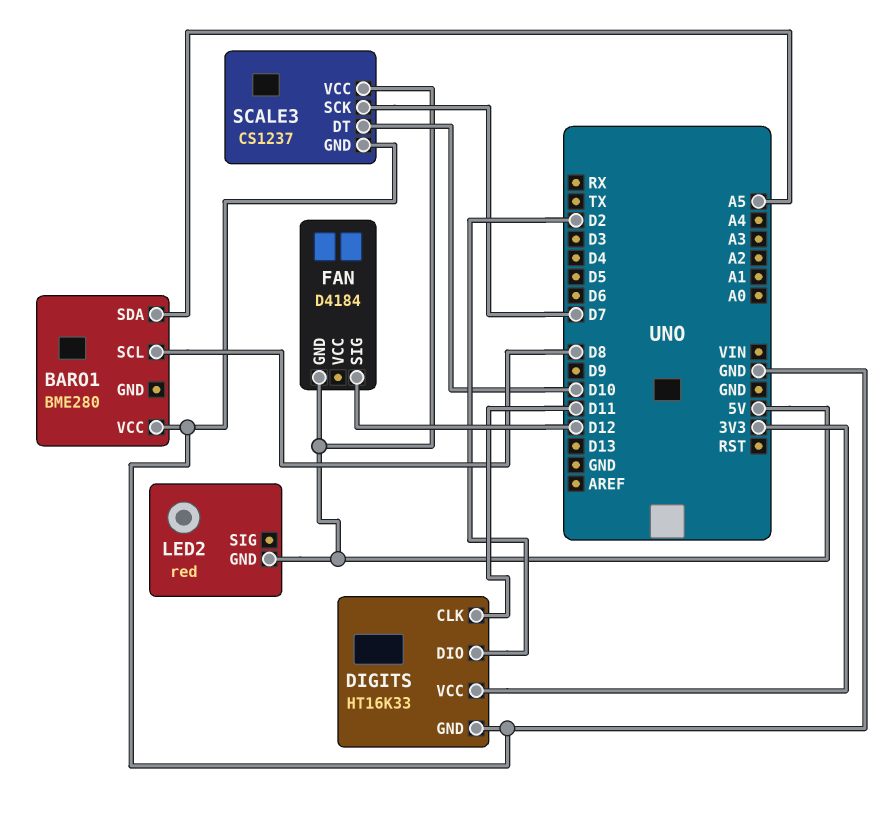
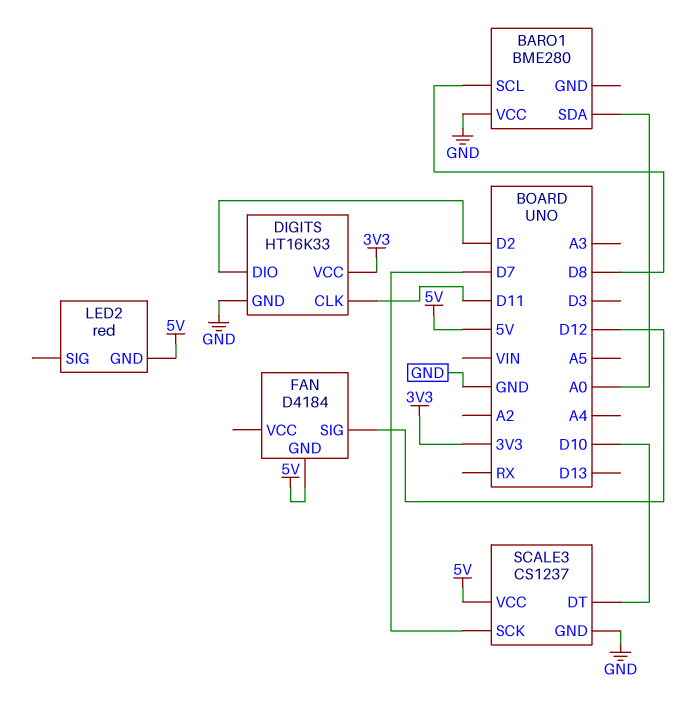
BARO1 pin SDA: A5 -> A0

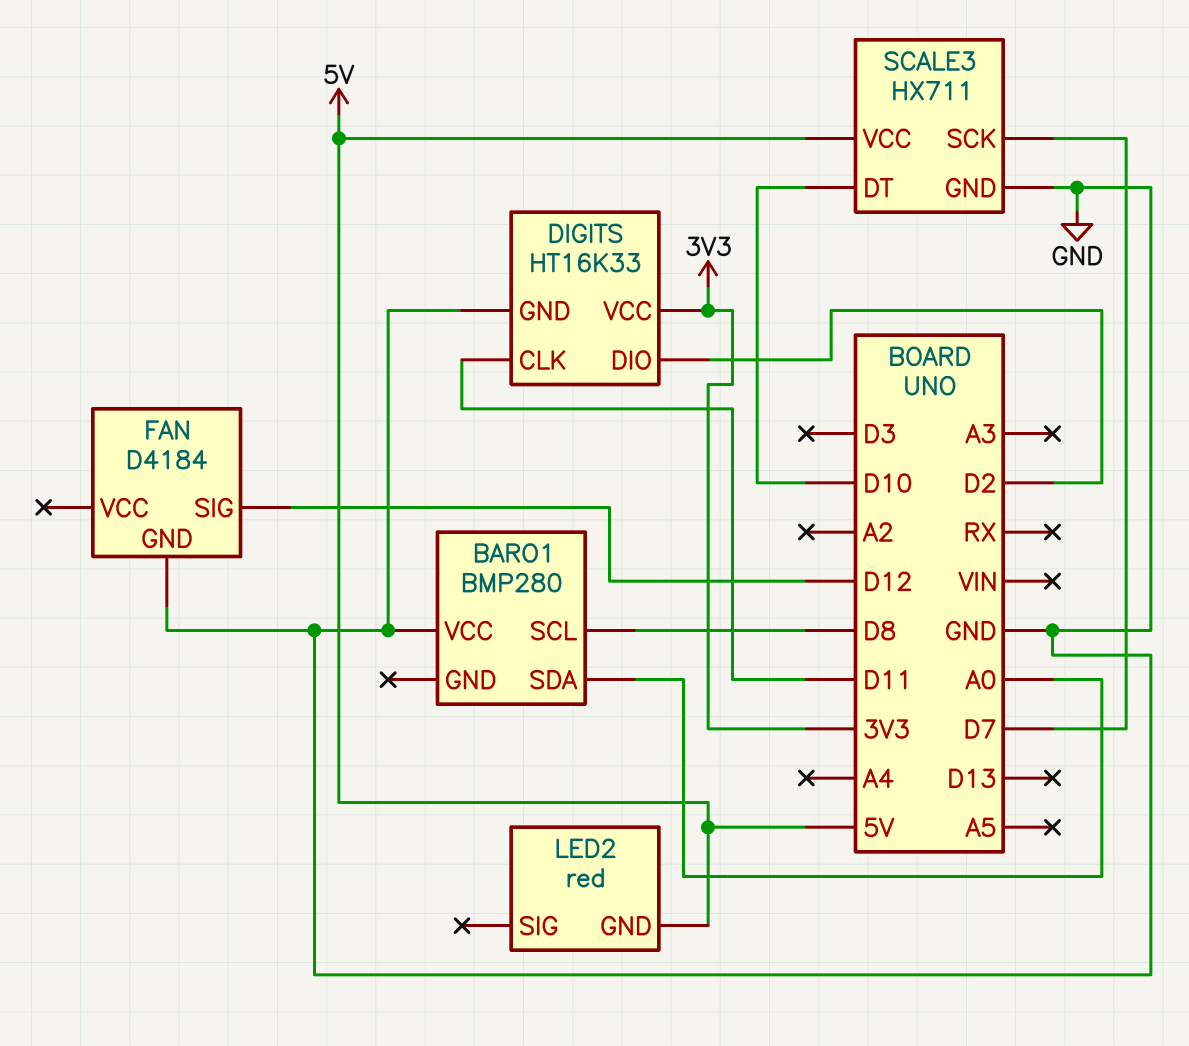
BARO1: BME280 -> BMP280
FAN pin GND: 5V -> GND
SCALE3: CS1237 -> HX711

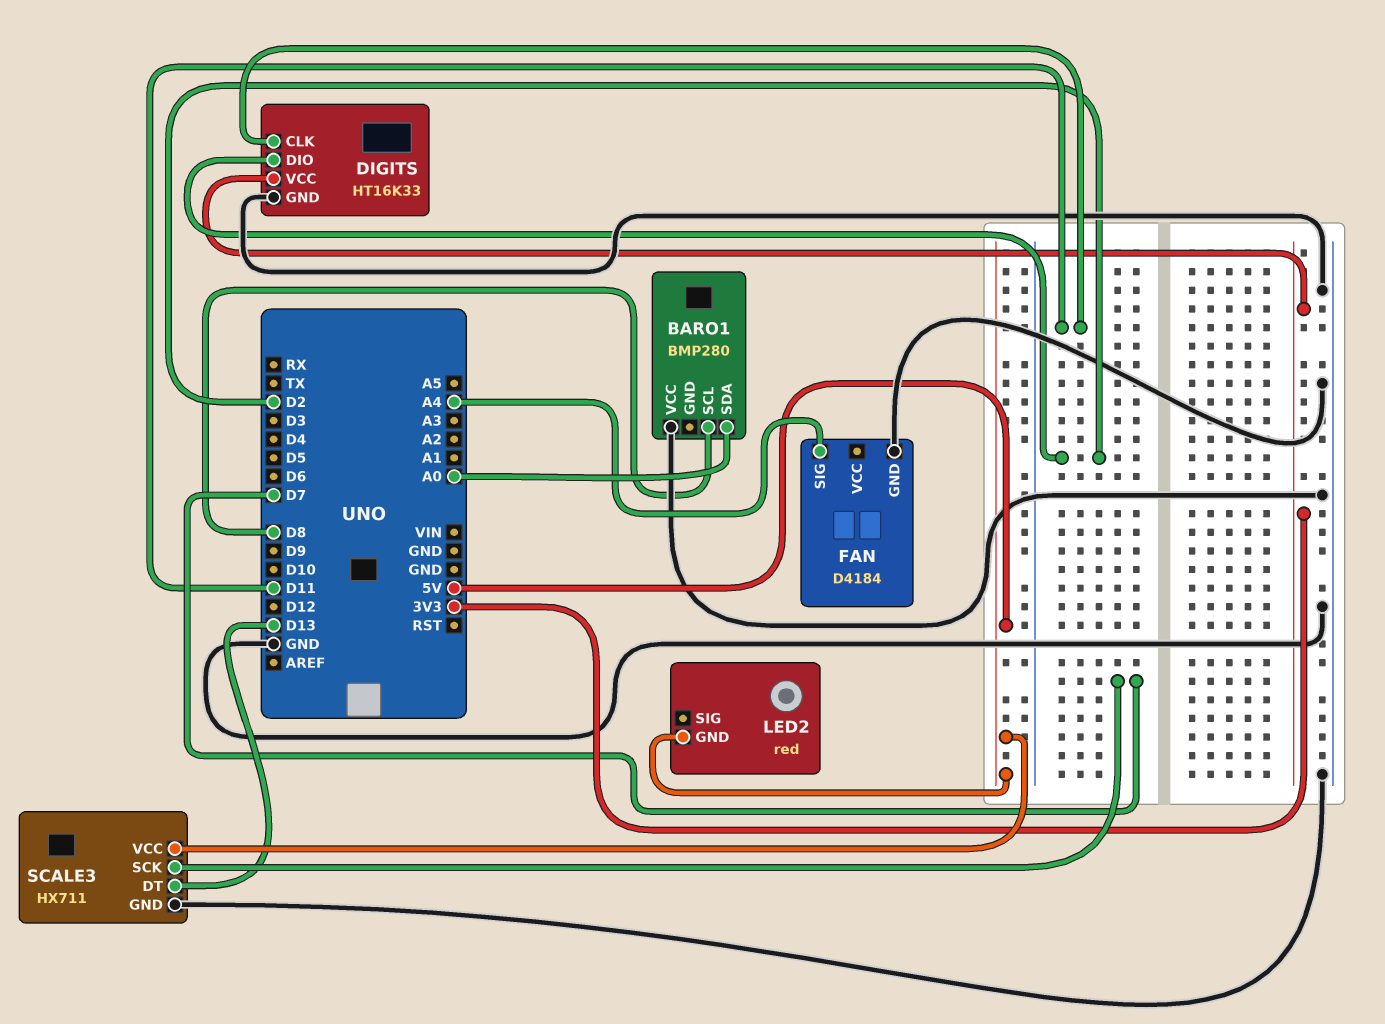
FAN pin SIG: D12 -> A4
SCALE3 pin DT: D10 -> D13

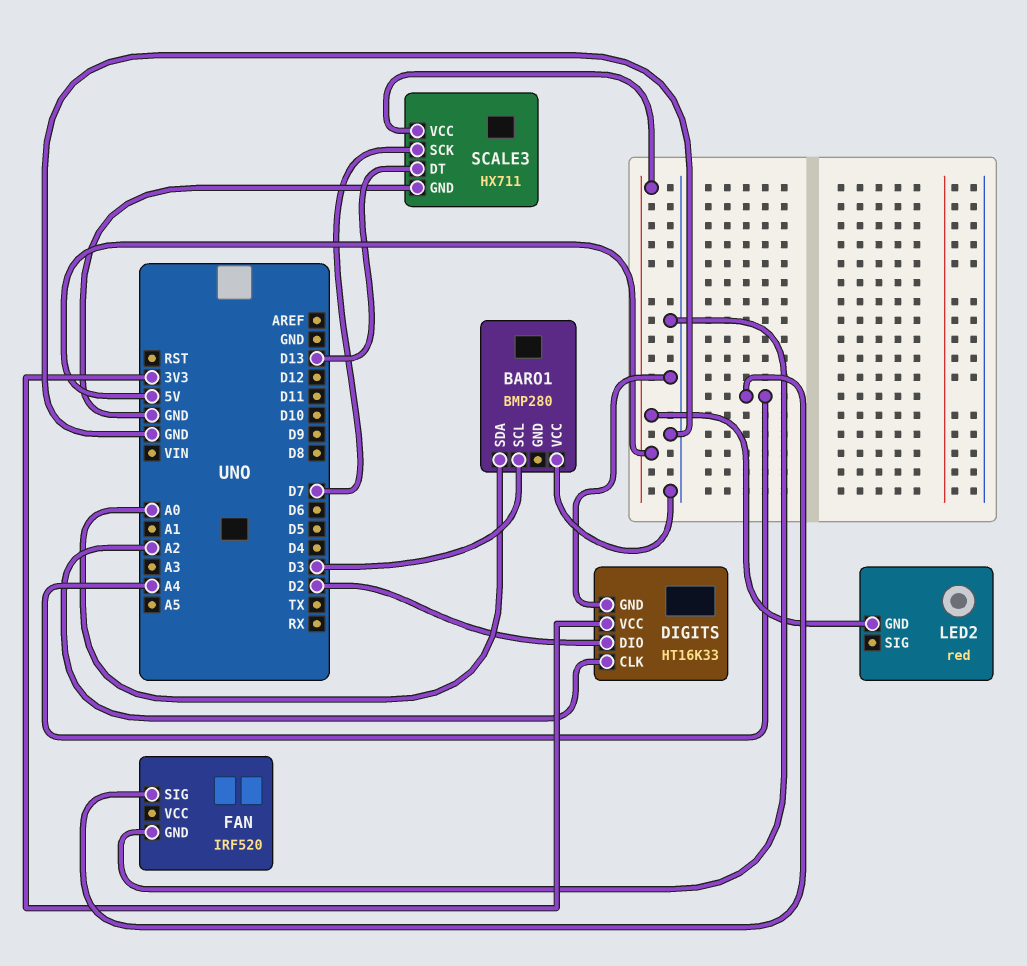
BARO1 pin SCL: D8 -> D3
DIGITS pin CLK: D11 -> A2
FAN: D4184 -> IRF520

